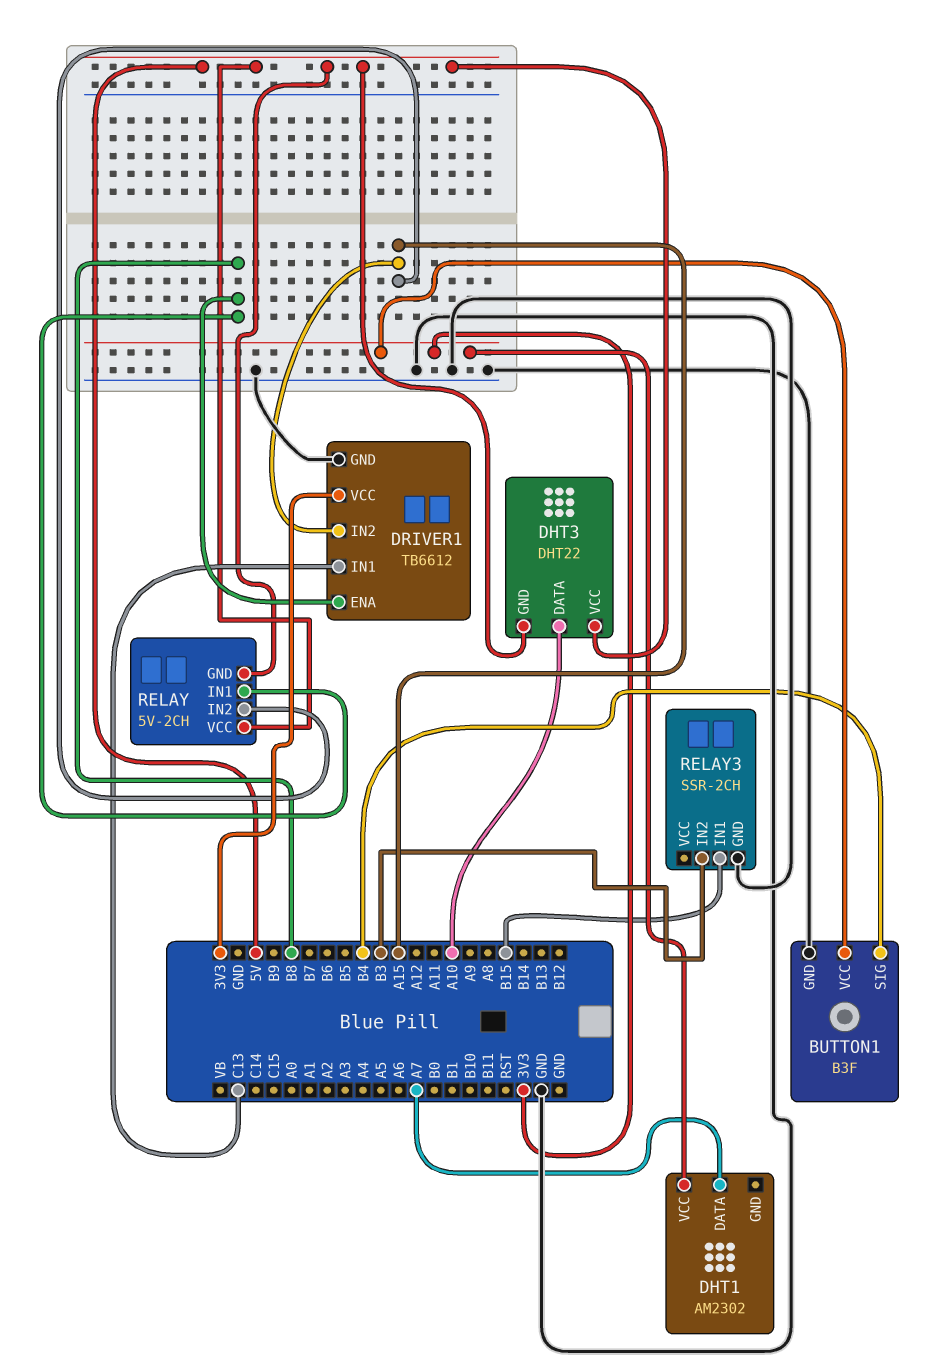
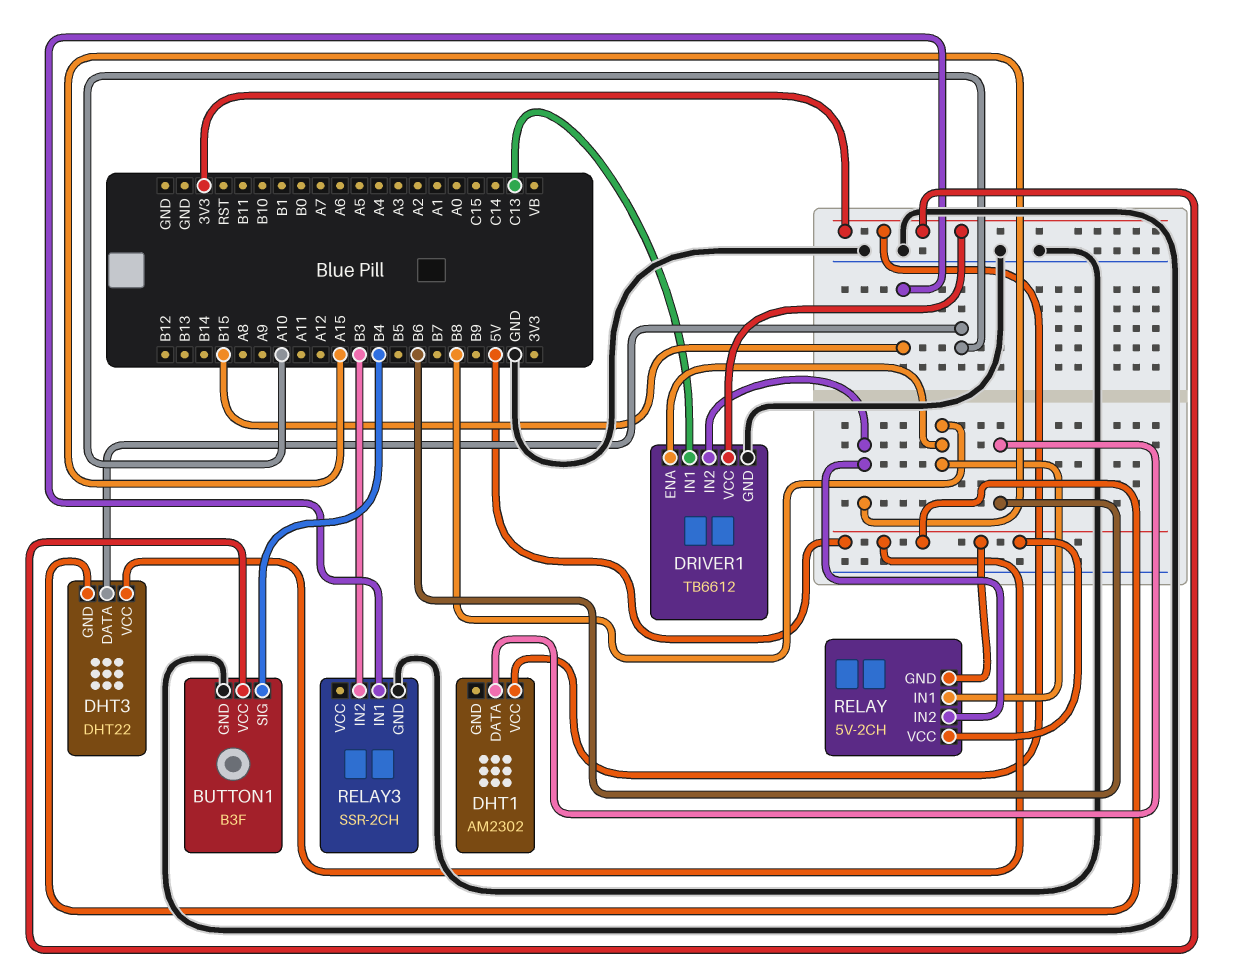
DHT1 pin DATA: A7 -> B6

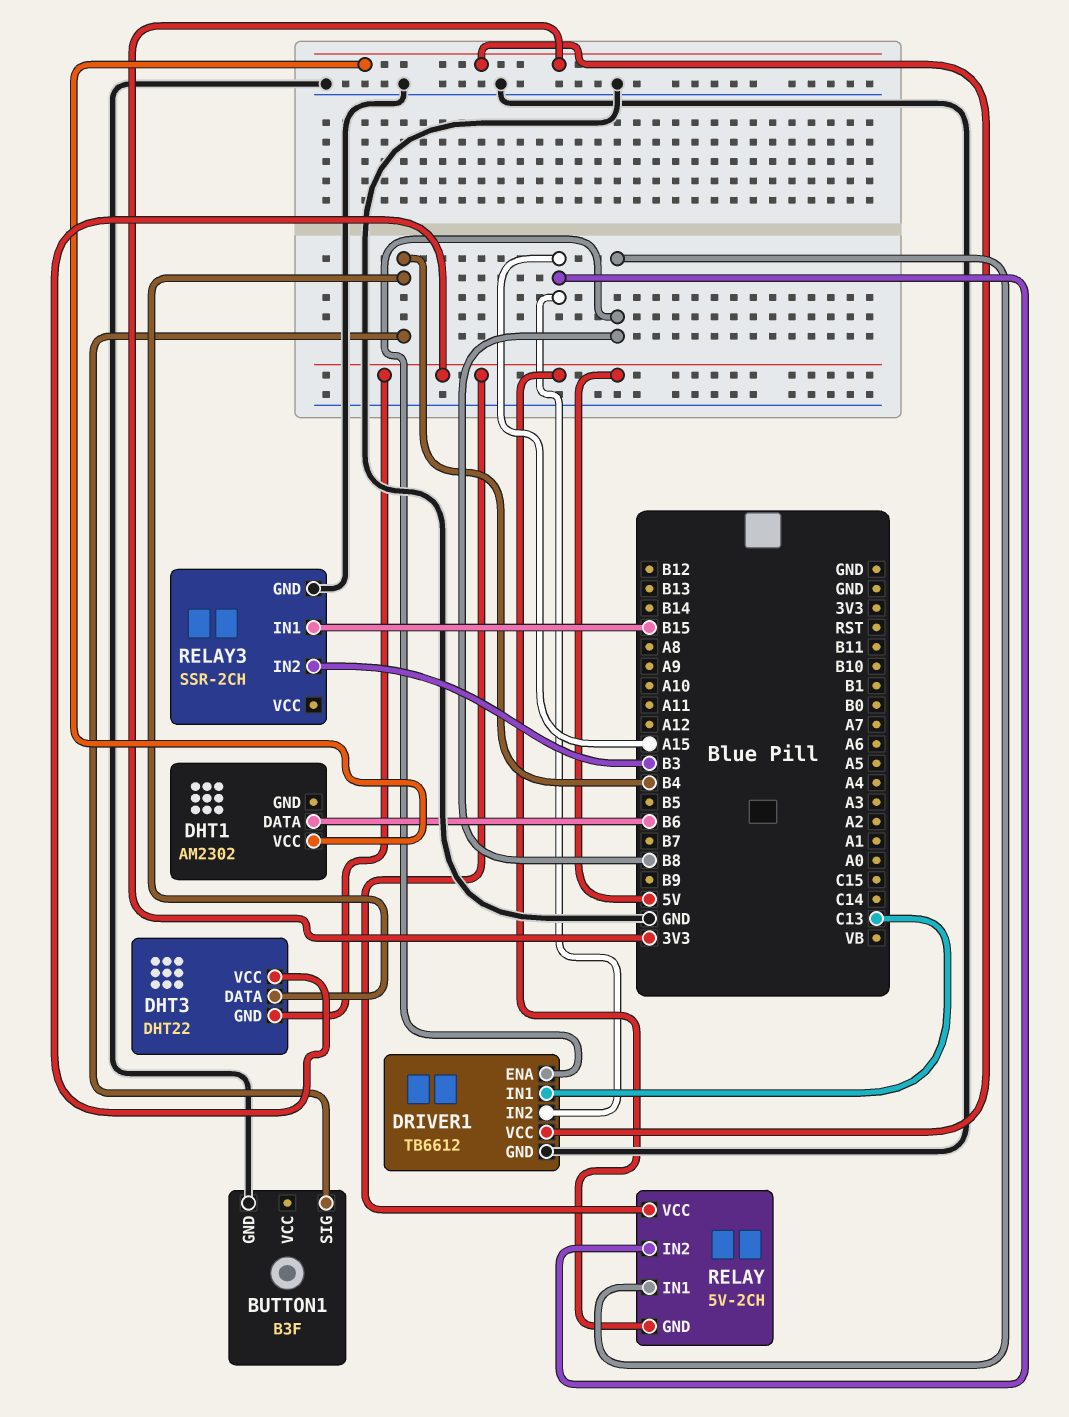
BUTTON1 pin VCC: 3V3 -> none
DHT3 pin DATA: A10 -> B4

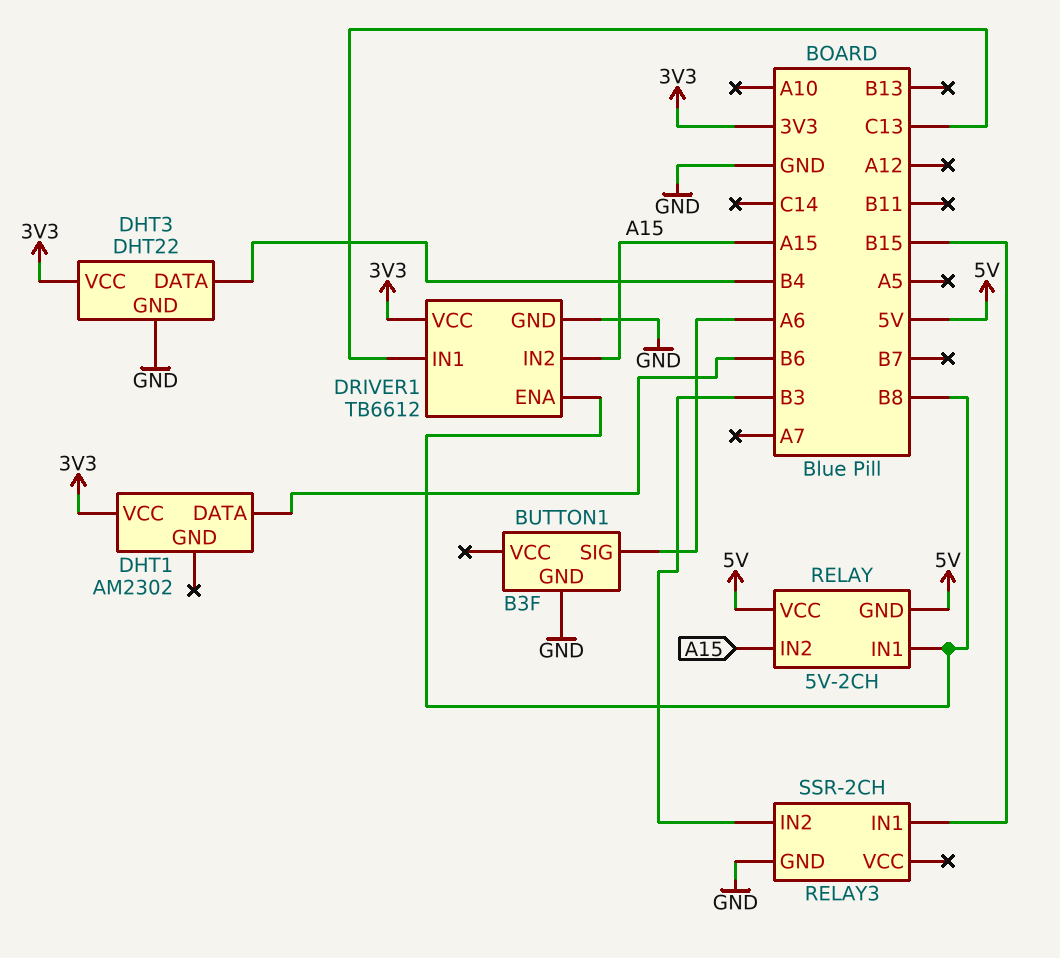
BUTTON1 pin SIG: B4 -> A6
DHT3 pin GND: 5V -> GND
DHT3 pin VCC: 5V -> 3V3

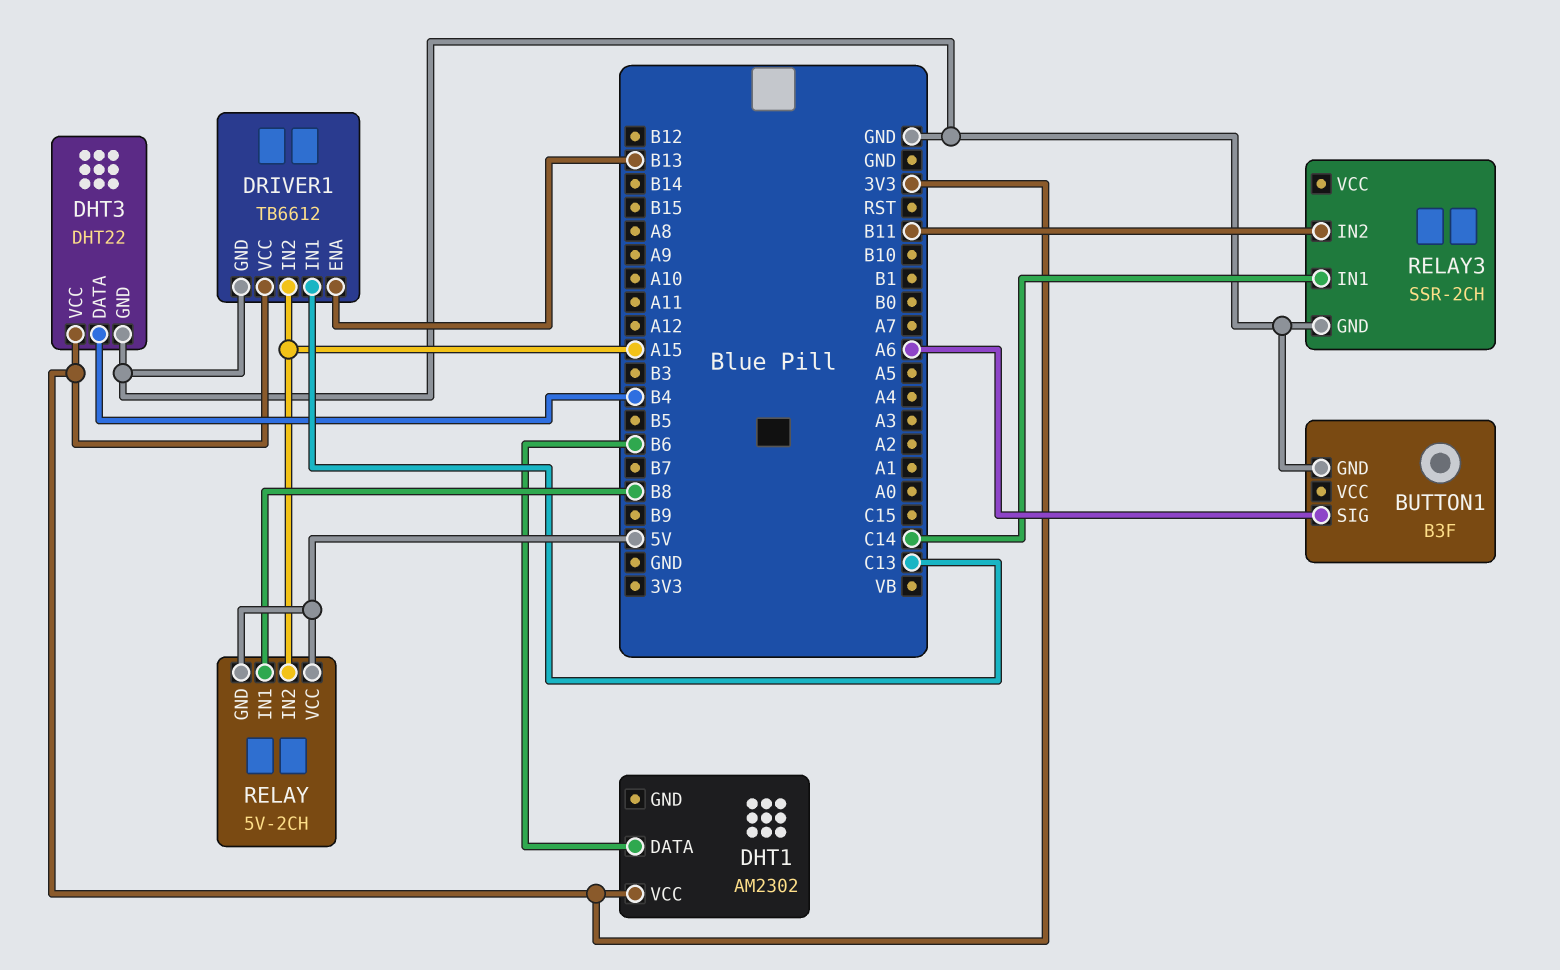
DRIVER1 pin ENA: B8 -> B13
RELAY3 pin IN1: B15 -> C14
RELAY3 pin IN2: B3 -> B11

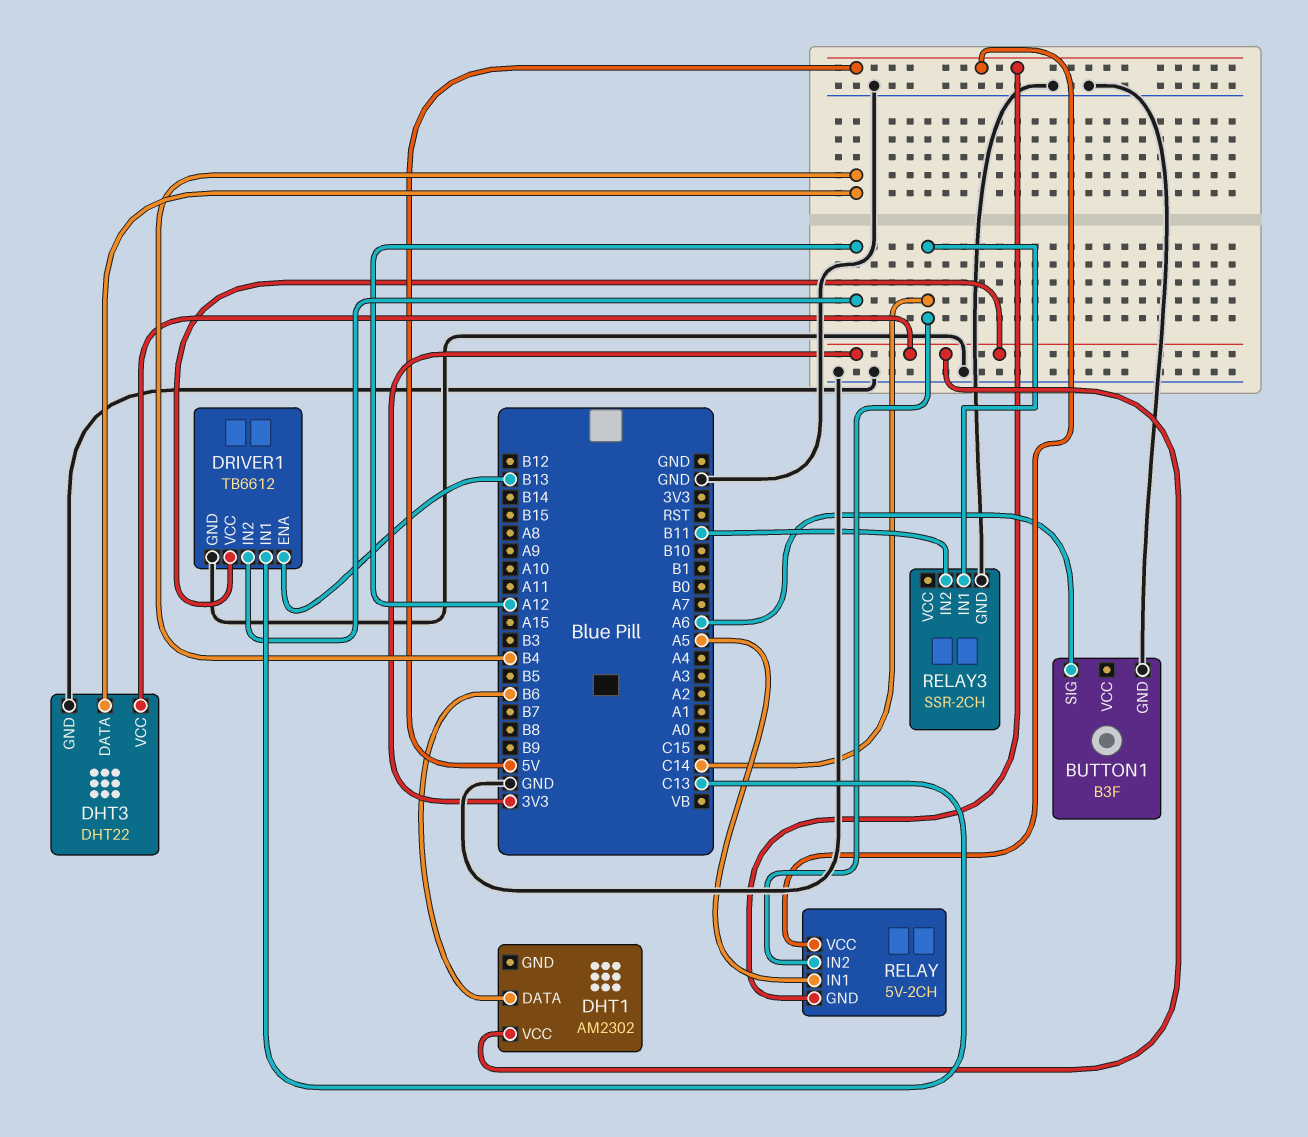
DRIVER1 pin IN2: A15 -> A12
RELAY pin IN1: B8 -> A5
RELAY pin IN2: A15 -> C14

